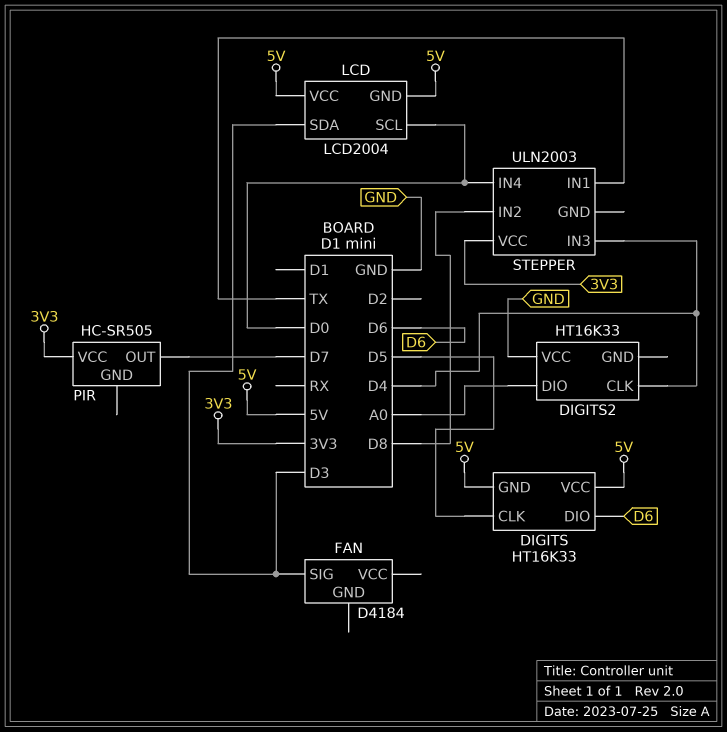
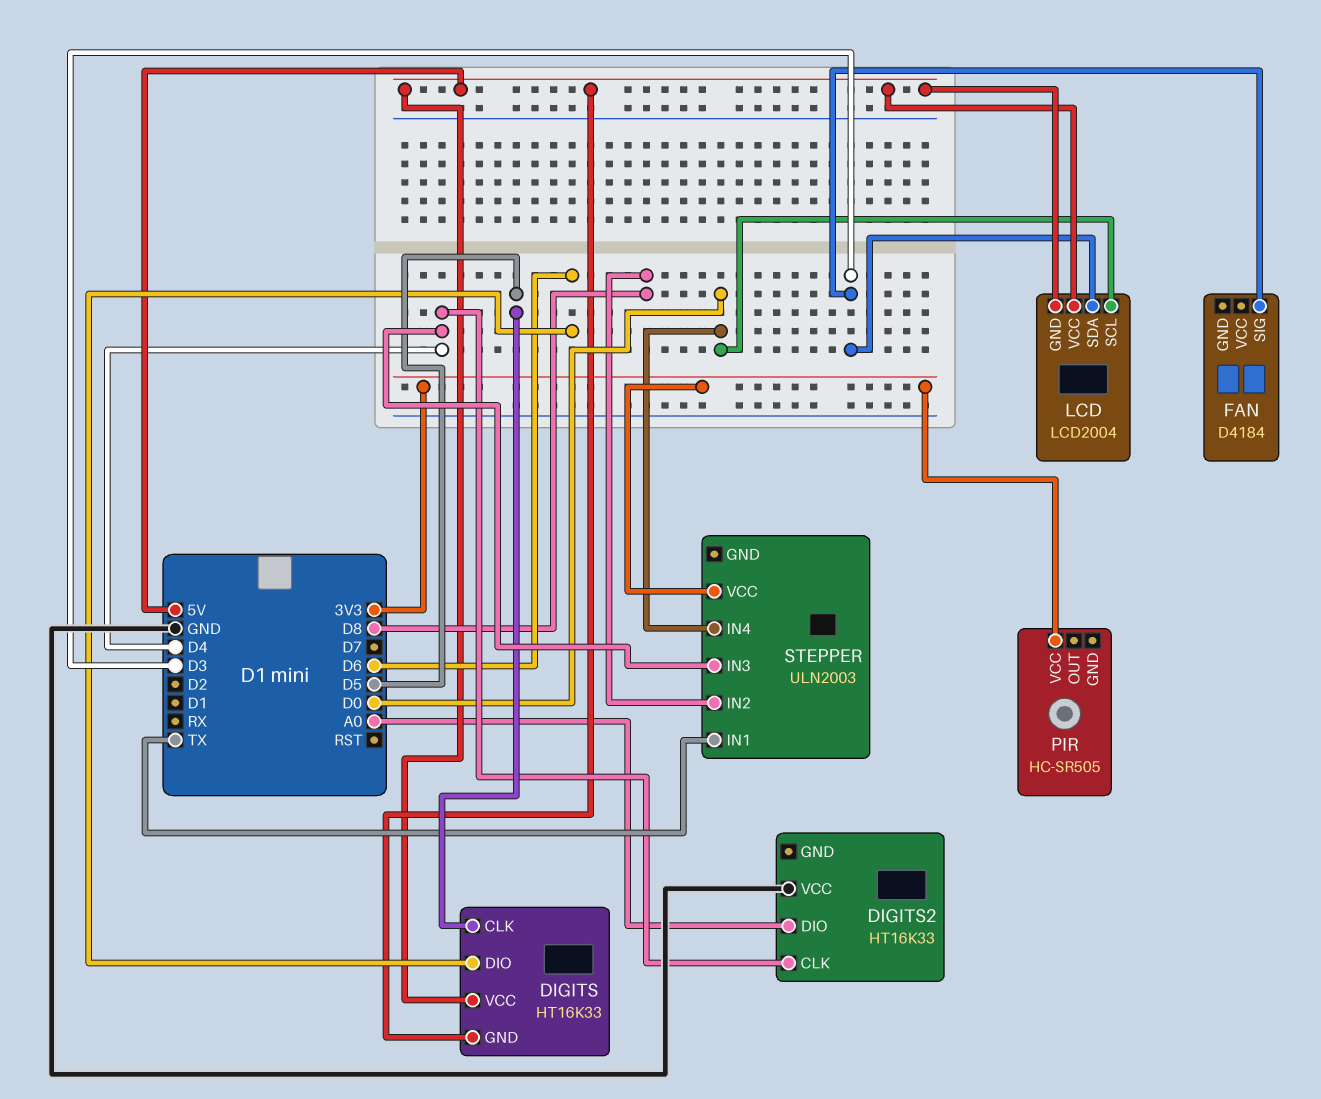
PIR pin OUT: D7 -> none

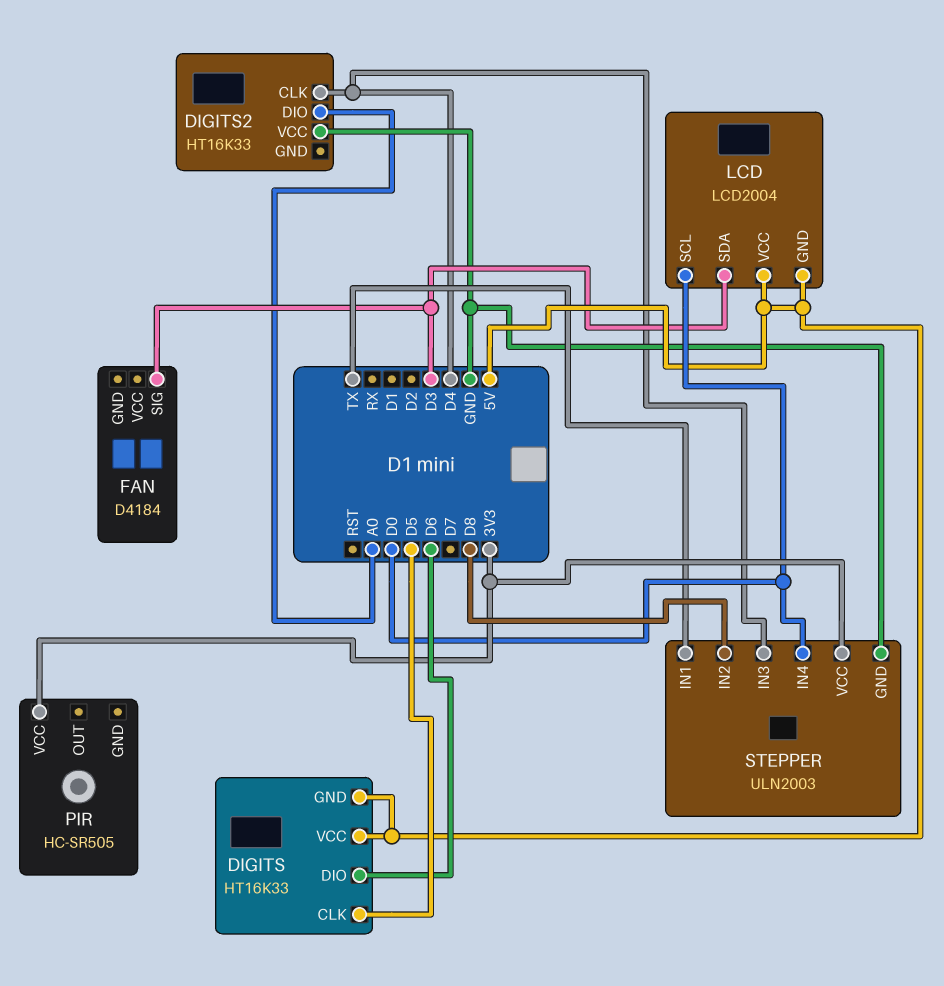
STEPPER pin GND: none -> GND

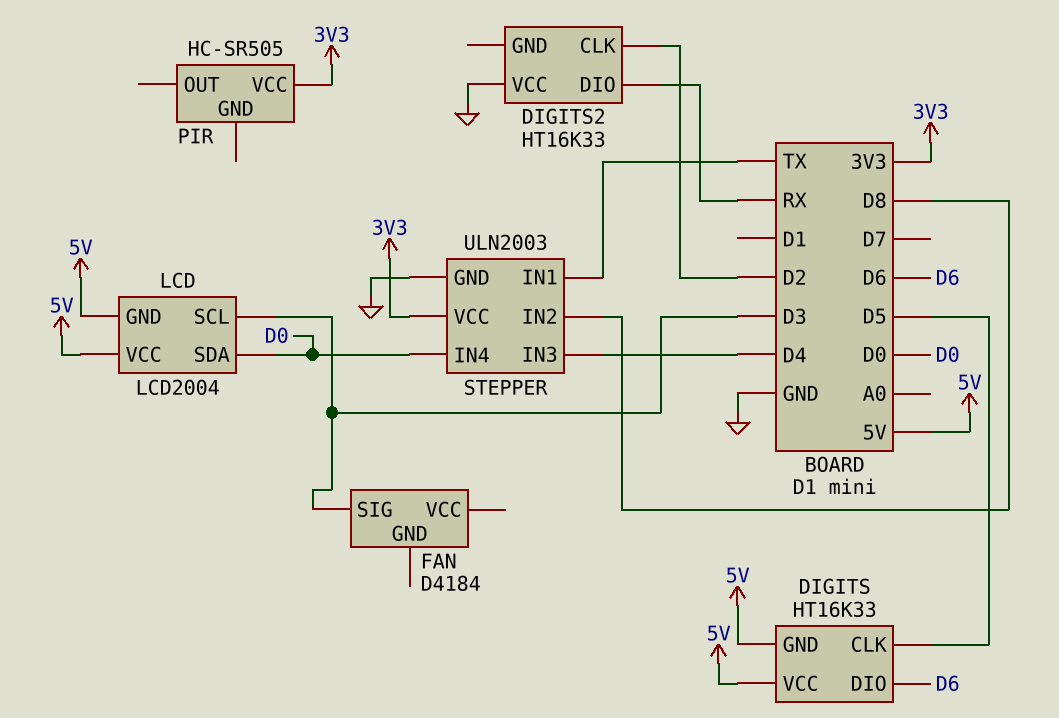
DIGITS2 pin CLK: D4 -> D2
DIGITS2 pin DIO: A0 -> RX
LCD pin SCL: D0 -> D3
LCD pin SDA: D3 -> D0

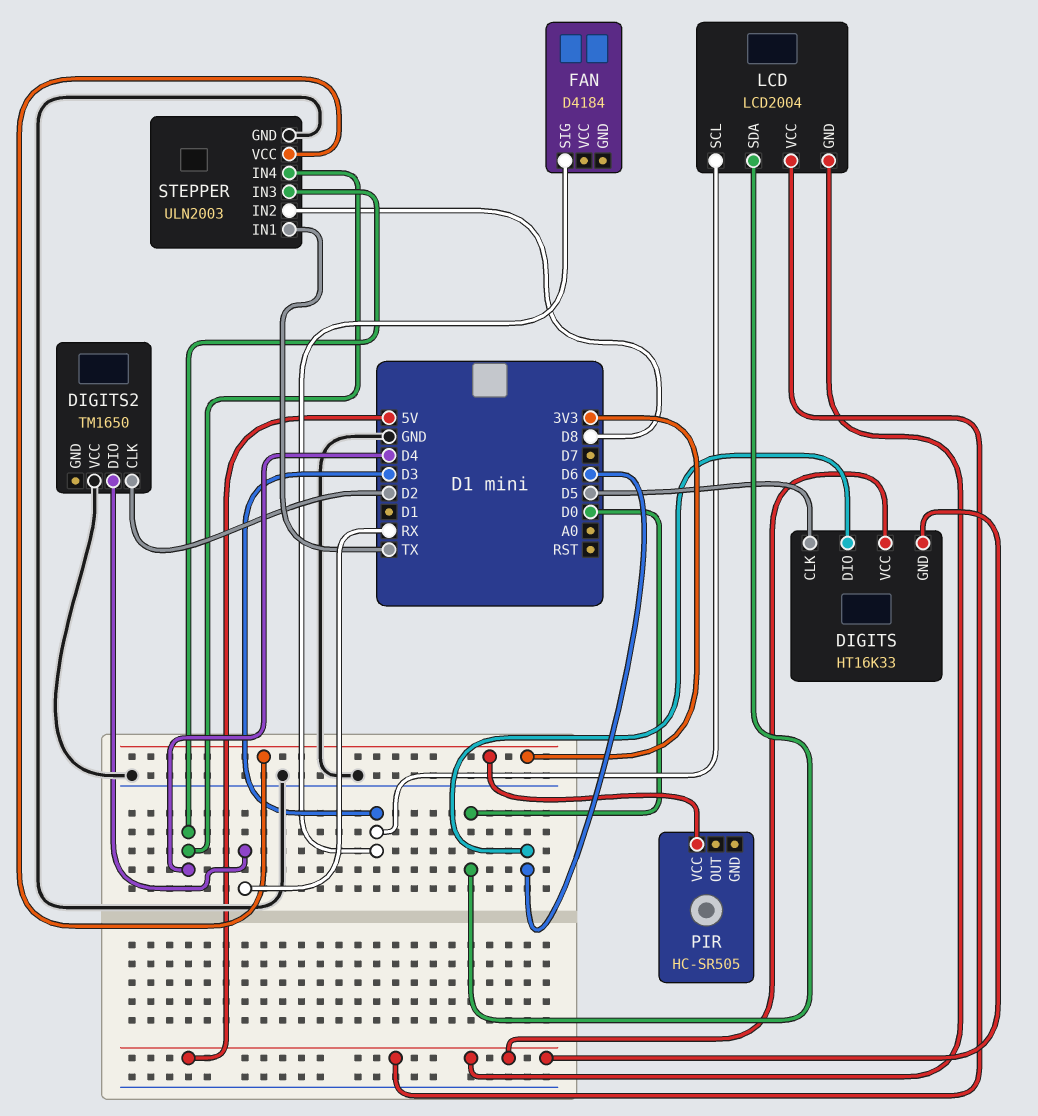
DIGITS2: HT16K33 -> TM1650
STEPPER pin IN4: D0 -> D4

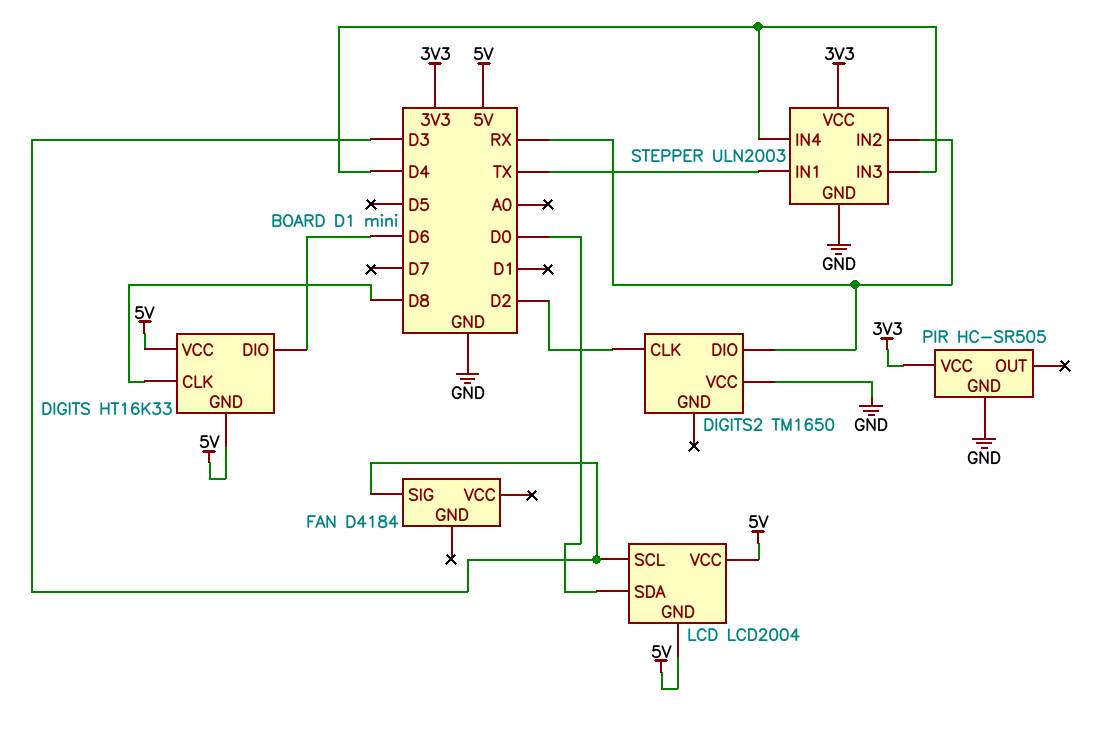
DIGITS pin CLK: D5 -> D8
PIR pin GND: none -> GND
STEPPER pin IN2: D8 -> RX

